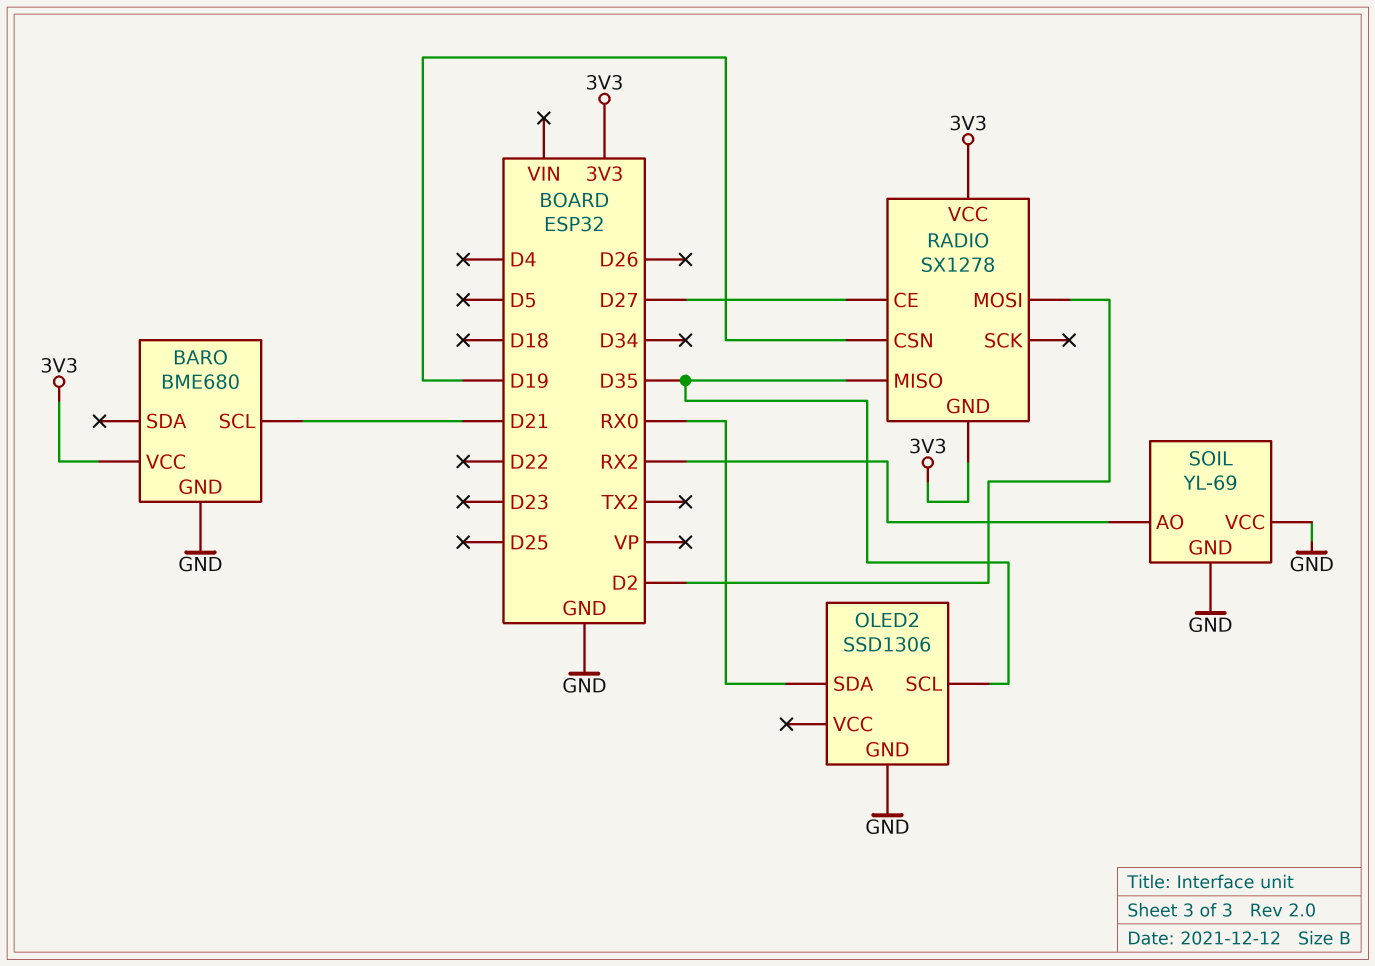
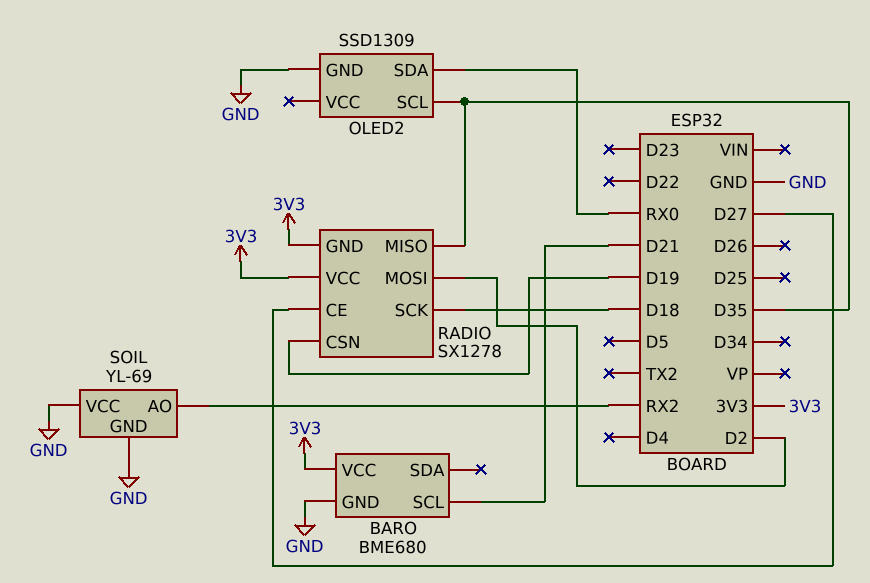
OLED2: SSD1306 -> SSD1309
RADIO pin SCK: none -> D18

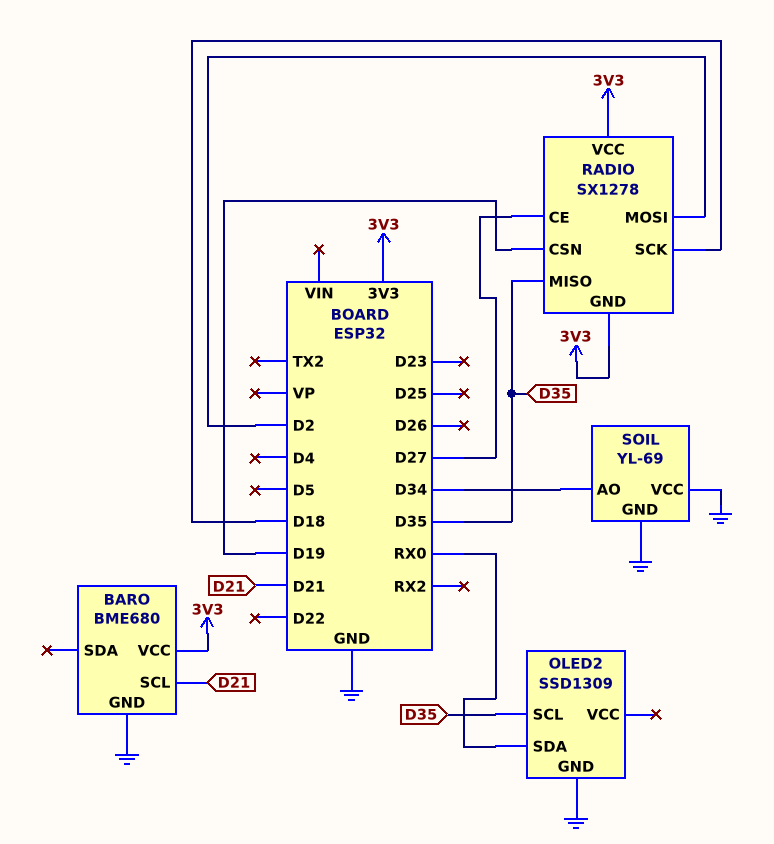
SOIL pin AO: RX2 -> D34

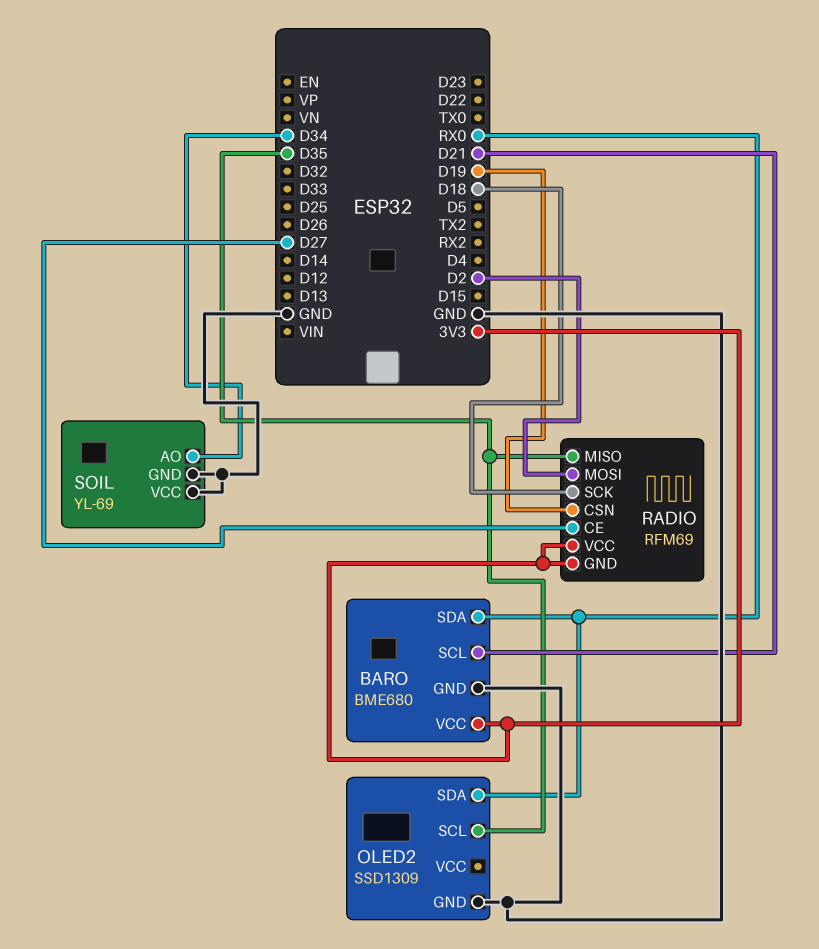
BARO pin SDA: none -> RX0
RADIO: SX1278 -> RFM69

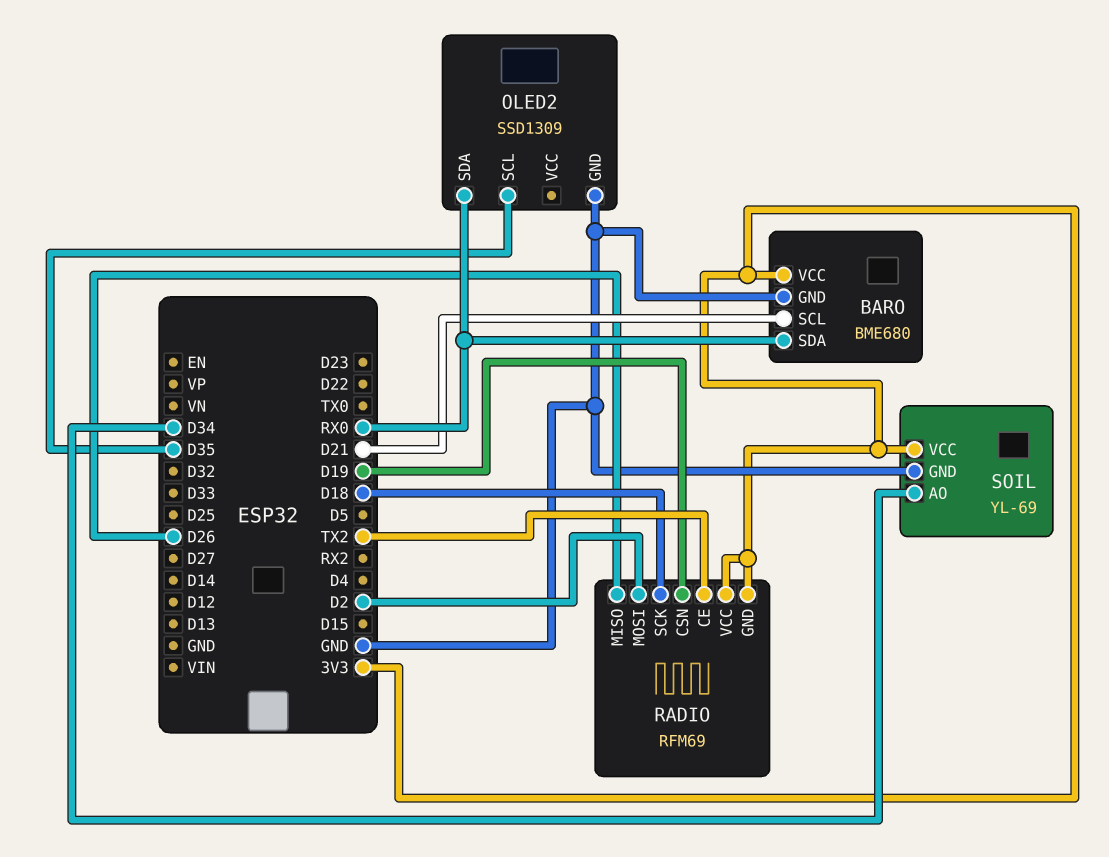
RADIO pin CE: D27 -> TX2
RADIO pin MISO: D35 -> D26
SOIL pin VCC: GND -> 3V3

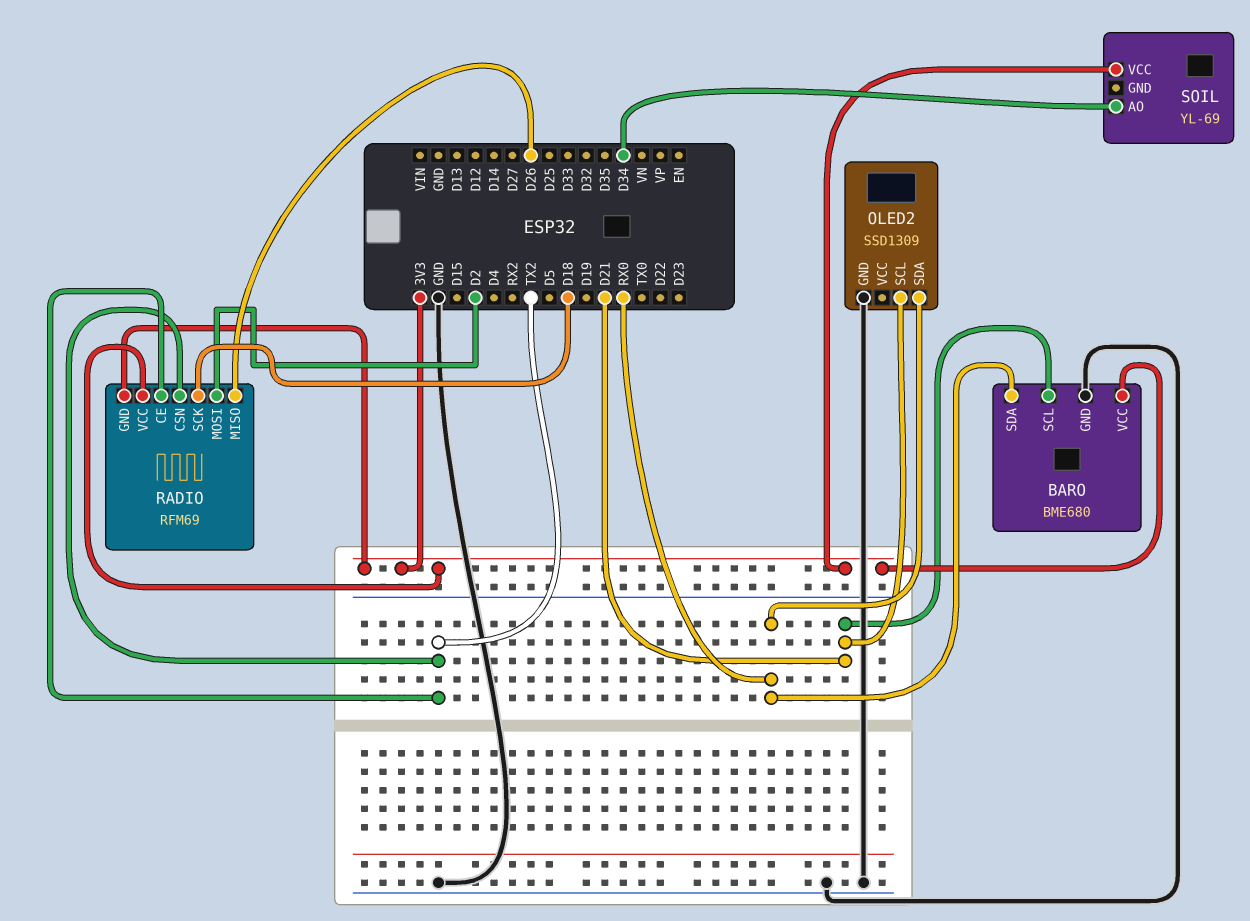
OLED2 pin SCL: D35 -> D21
RADIO pin CSN: D19 -> TX2
SOIL pin GND: GND -> none

